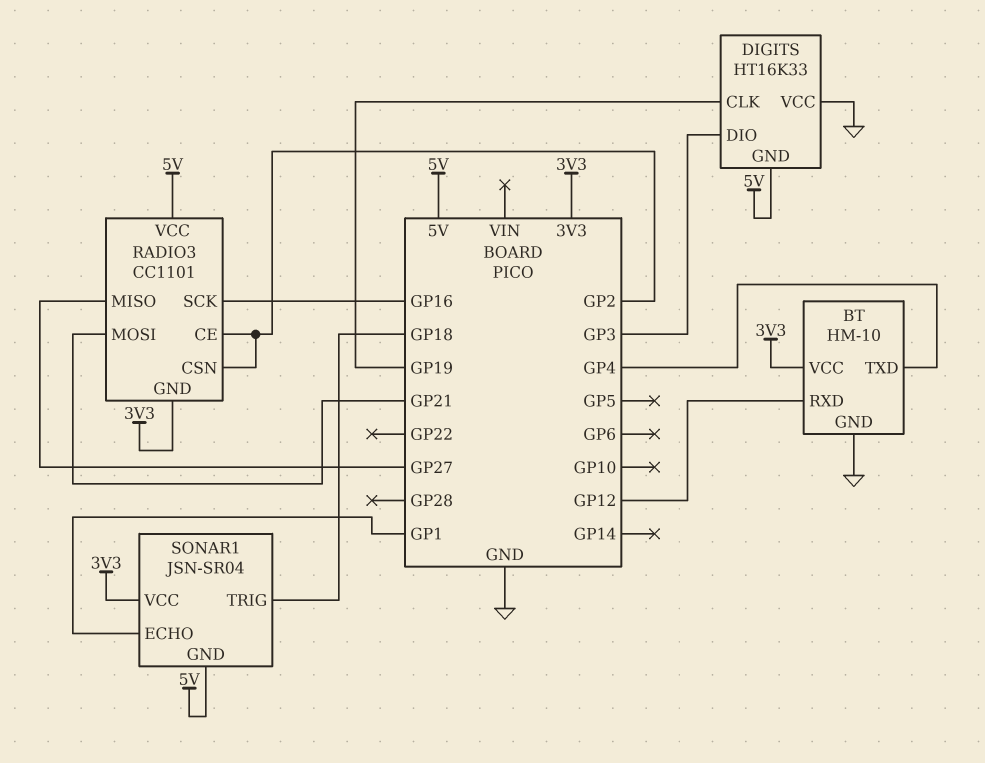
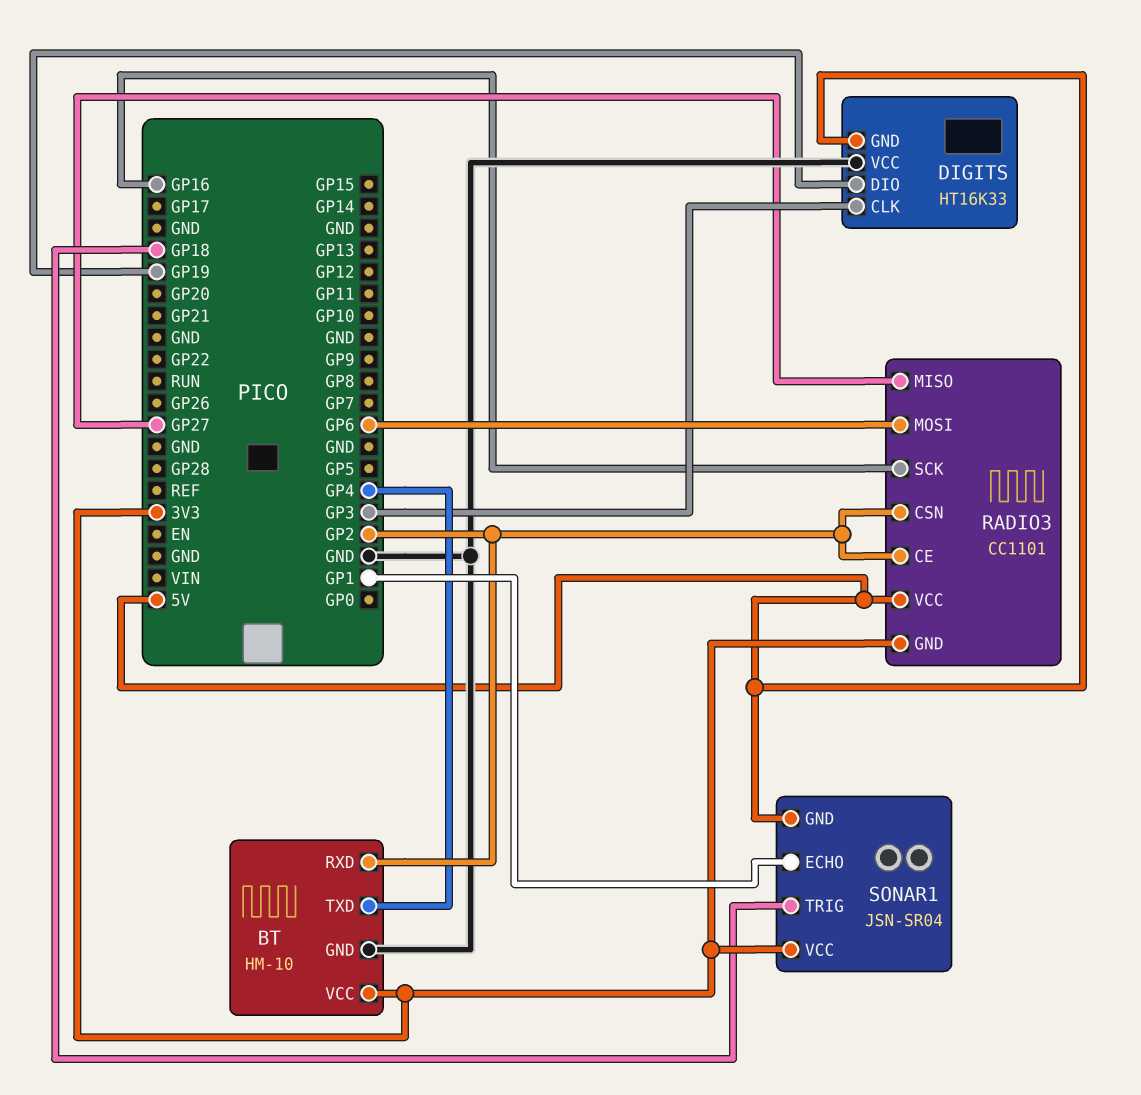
BT pin RXD: GP12 -> GP2
DIGITS pin CLK: GP19 -> GP3
DIGITS pin DIO: GP3 -> GP19
RADIO3 pin MOSI: GP21 -> GP6

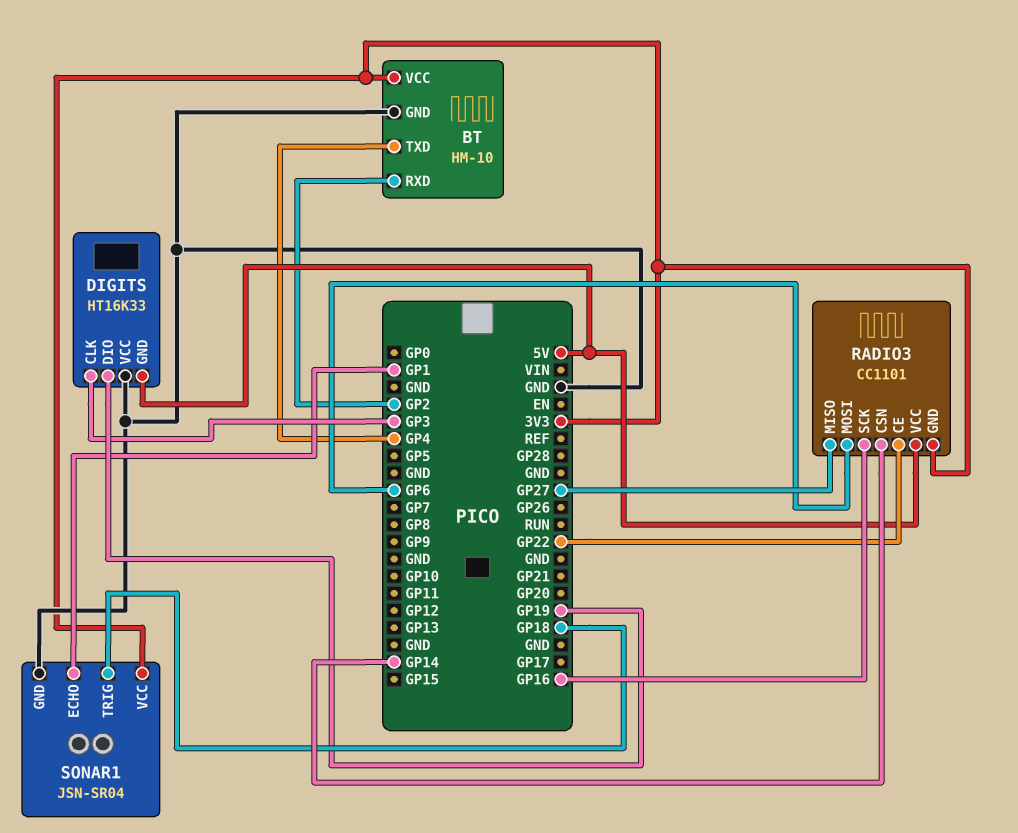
RADIO3 pin CE: GP2 -> GP22
RADIO3 pin CSN: GP2 -> GP14
SONAR1 pin GND: 5V -> GND

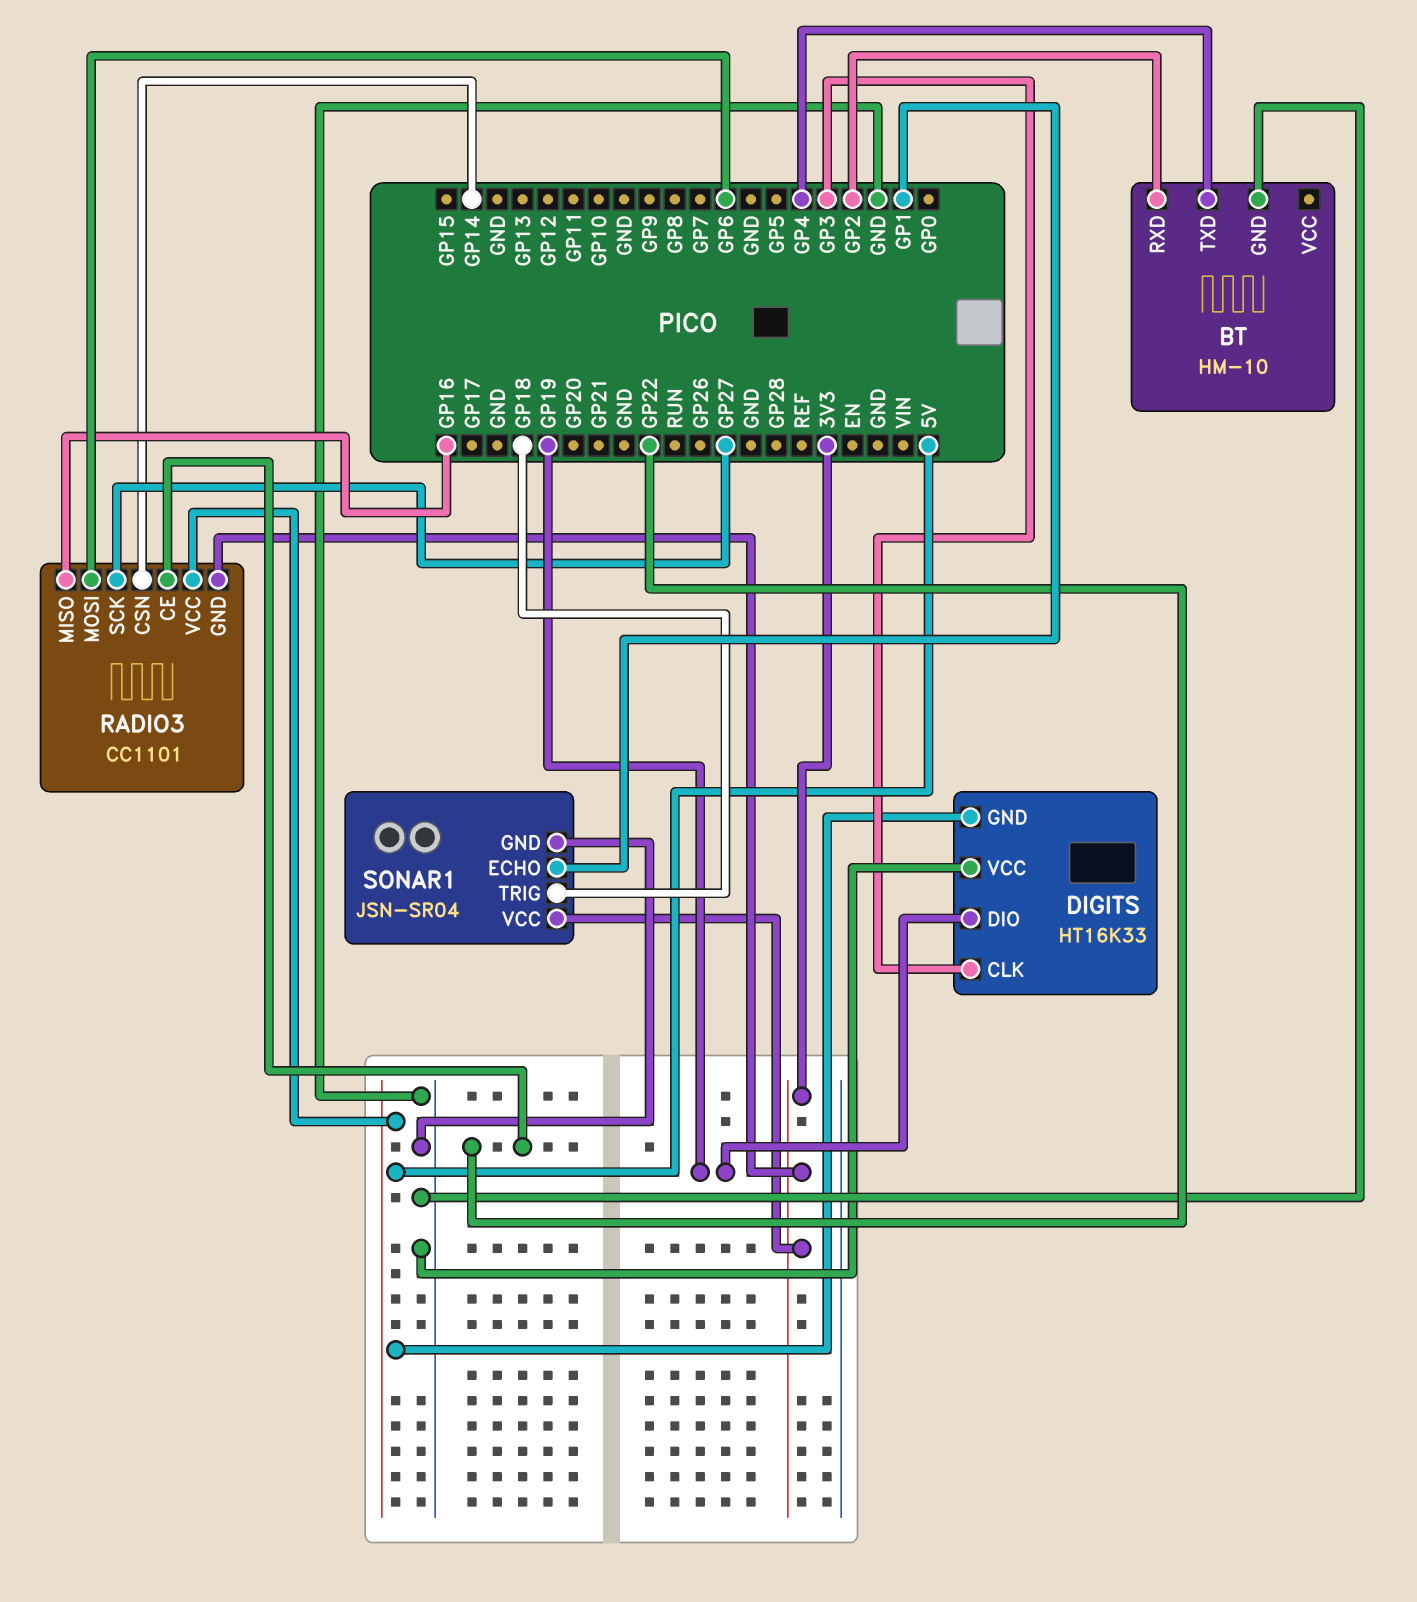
BT pin VCC: 3V3 -> none
RADIO3 pin MISO: GP27 -> GP16
RADIO3 pin SCK: GP16 -> GP27

